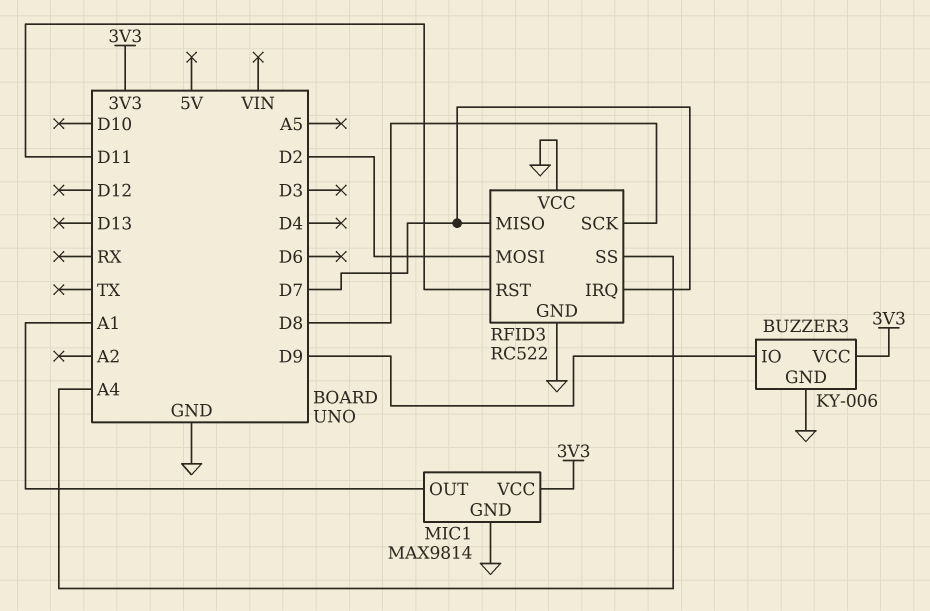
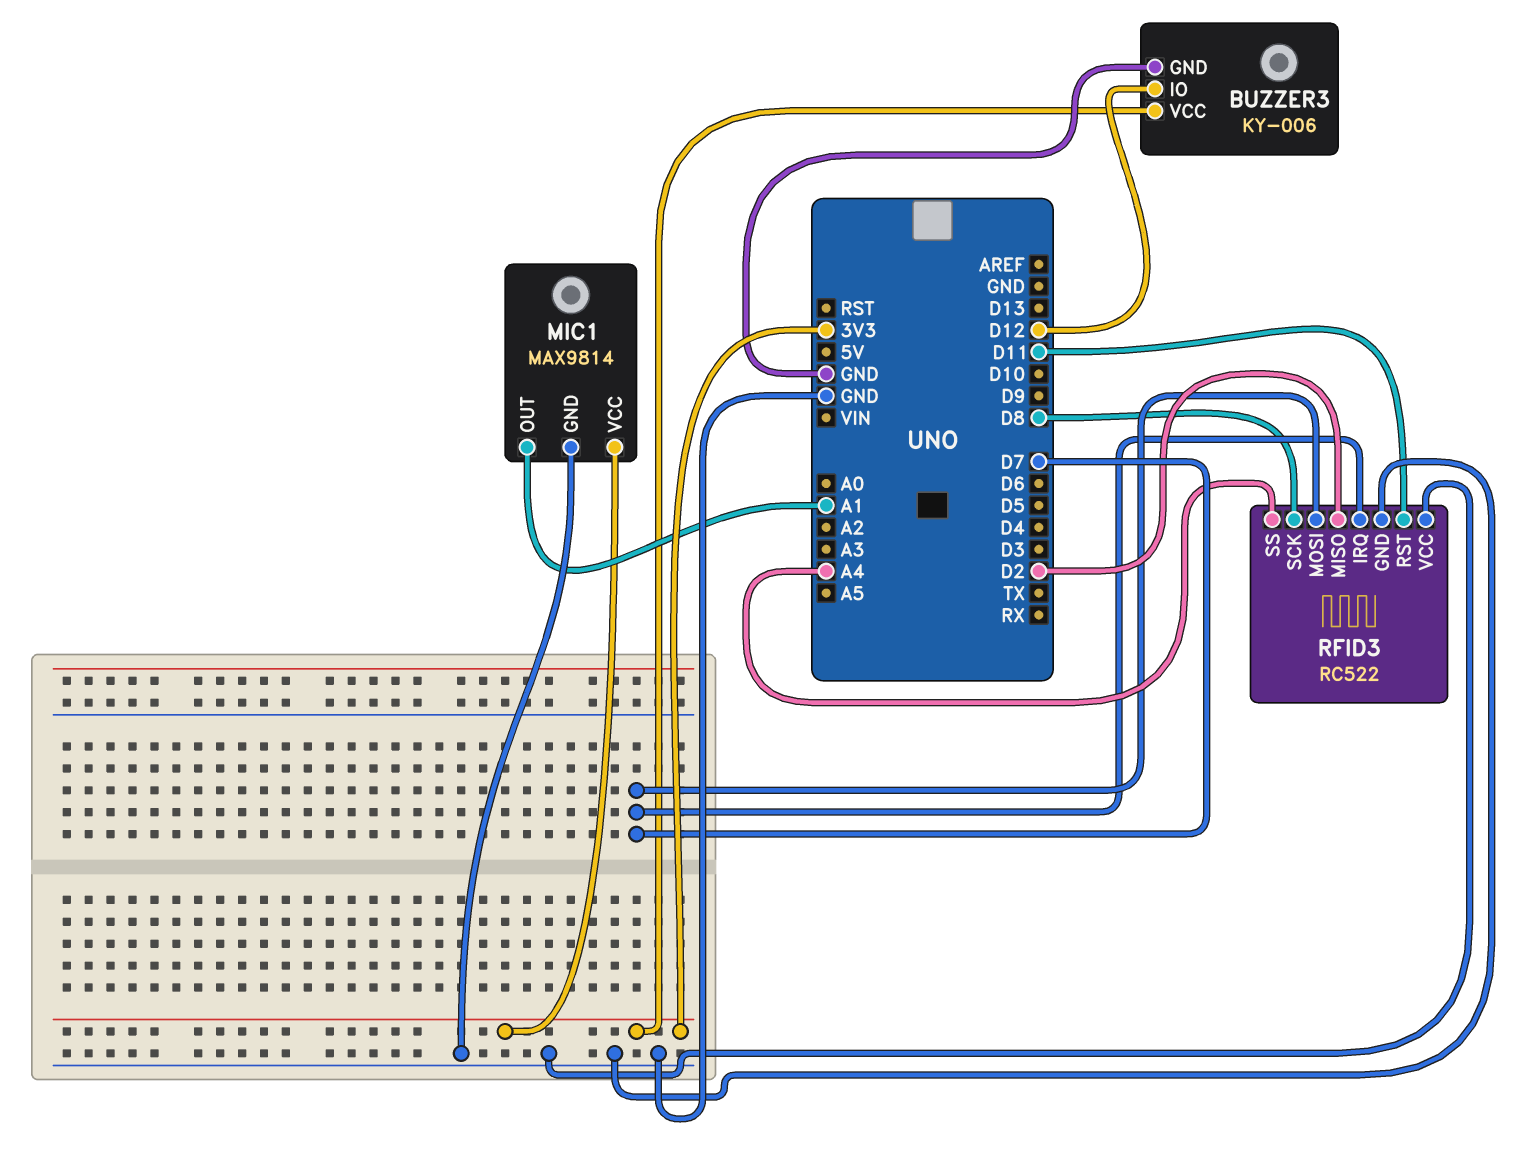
BUZZER3 pin IO: D9 -> D12
RFID3 pin MISO: D7 -> D2
RFID3 pin MOSI: D2 -> D7

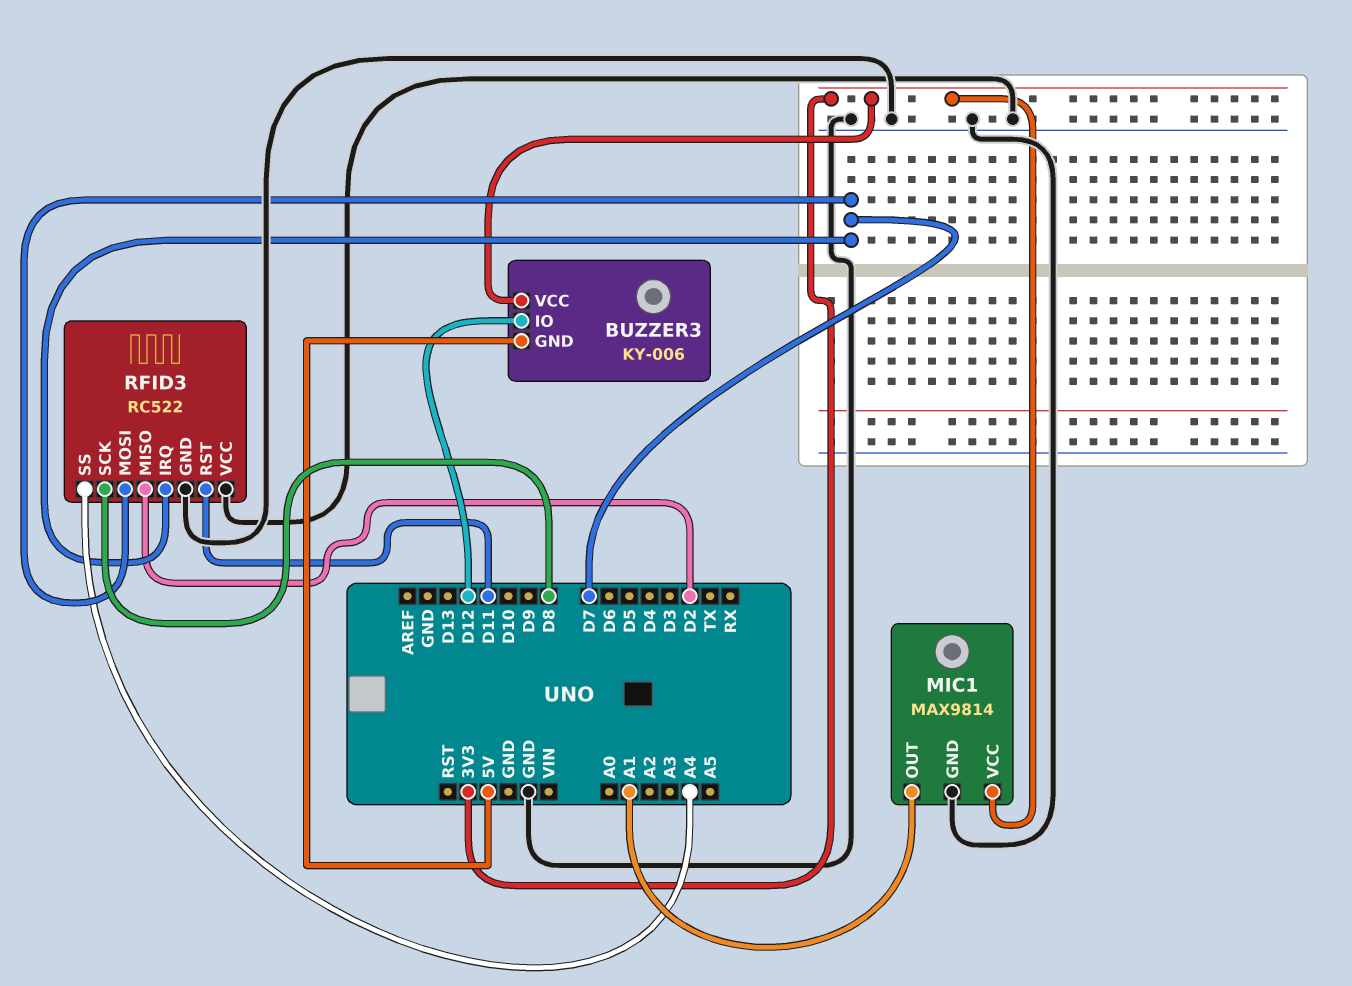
BUZZER3 pin GND: GND -> 5V

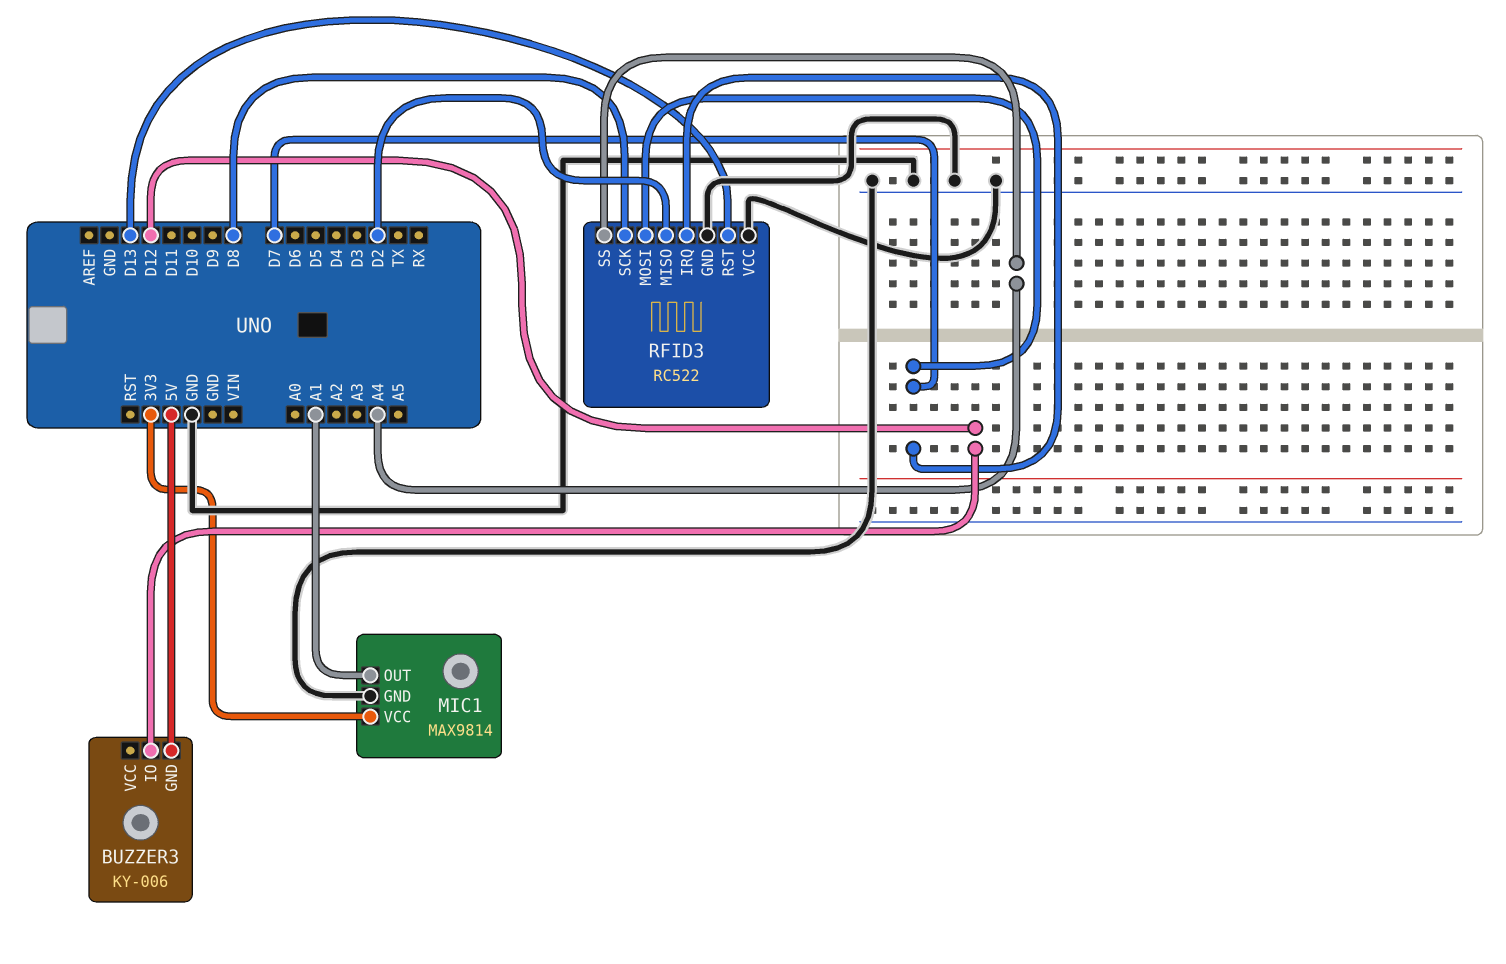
BUZZER3 pin VCC: 3V3 -> none
RFID3 pin RST: D11 -> D13

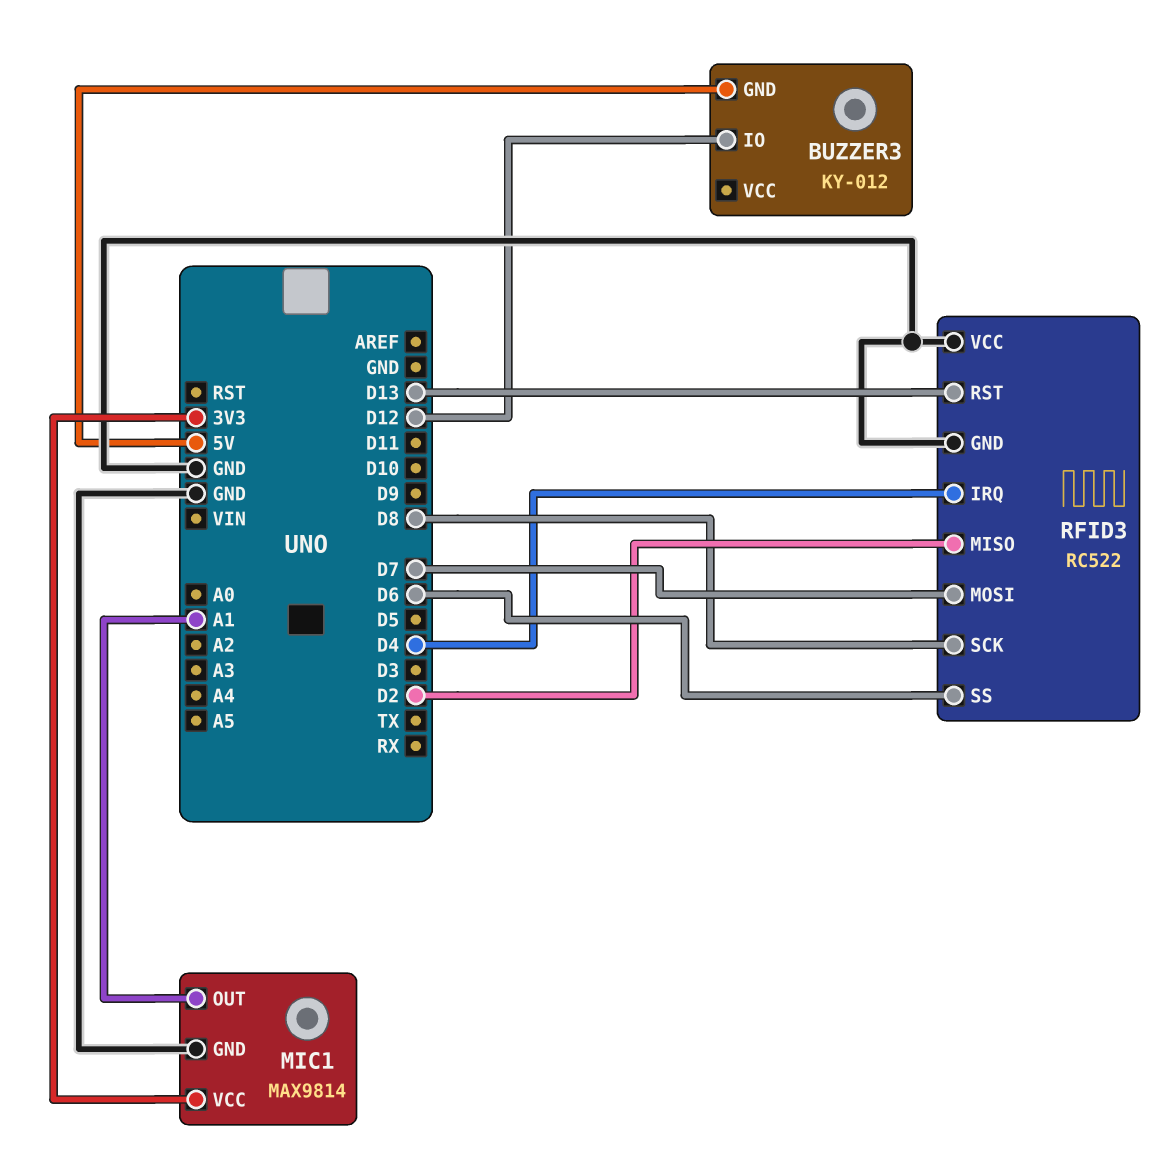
BUZZER3: KY-006 -> KY-012
RFID3 pin IRQ: D7 -> D4
RFID3 pin SS: A4 -> D6

